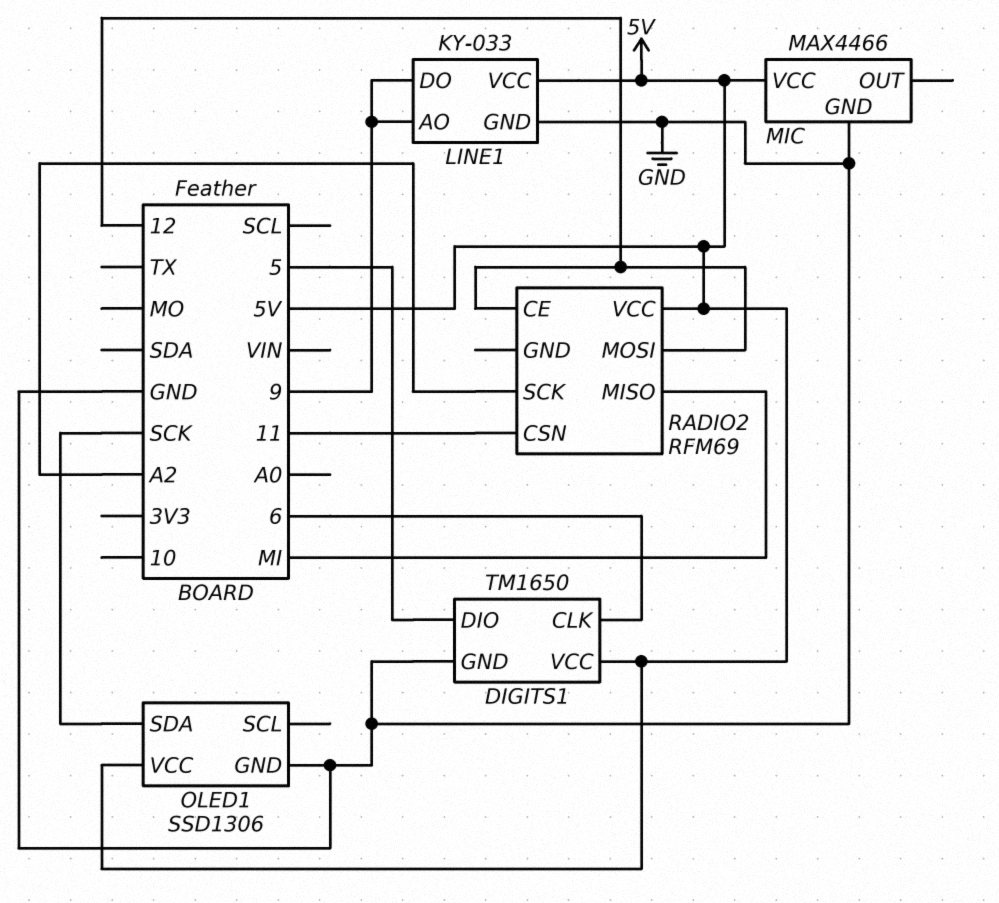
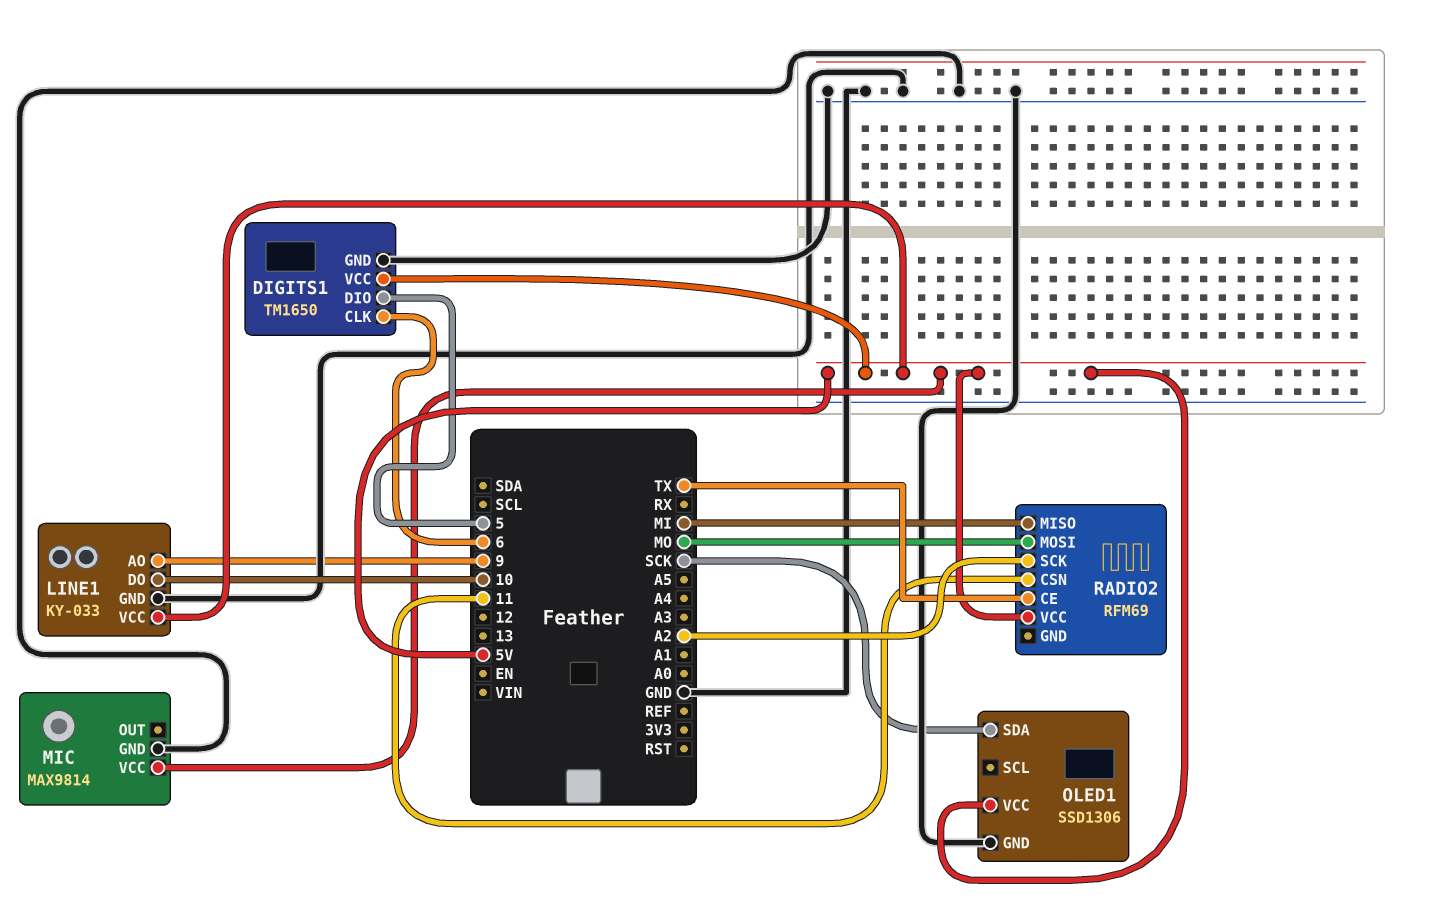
LINE1 pin DO: 9 -> 10
MIC: MAX4466 -> MAX9814
RADIO2 pin CE: 12 -> TX
RADIO2 pin MOSI: 12 -> MO

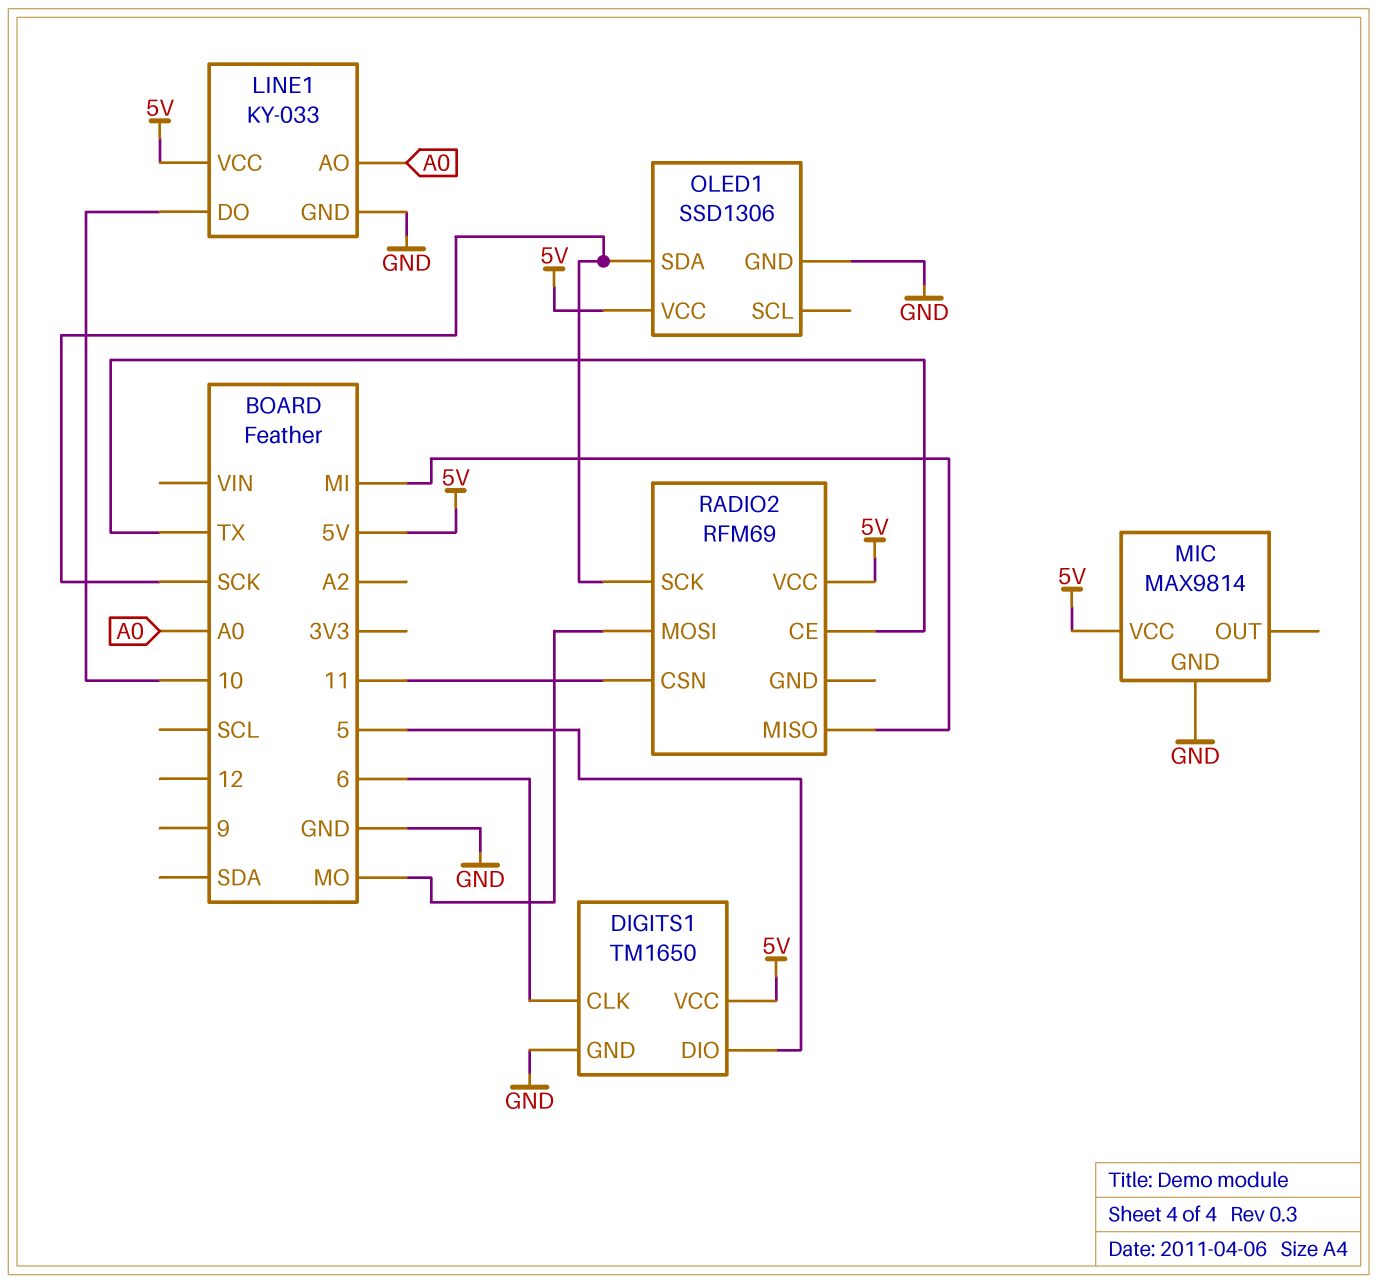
LINE1 pin AO: 9 -> A0
RADIO2 pin SCK: A2 -> SCK

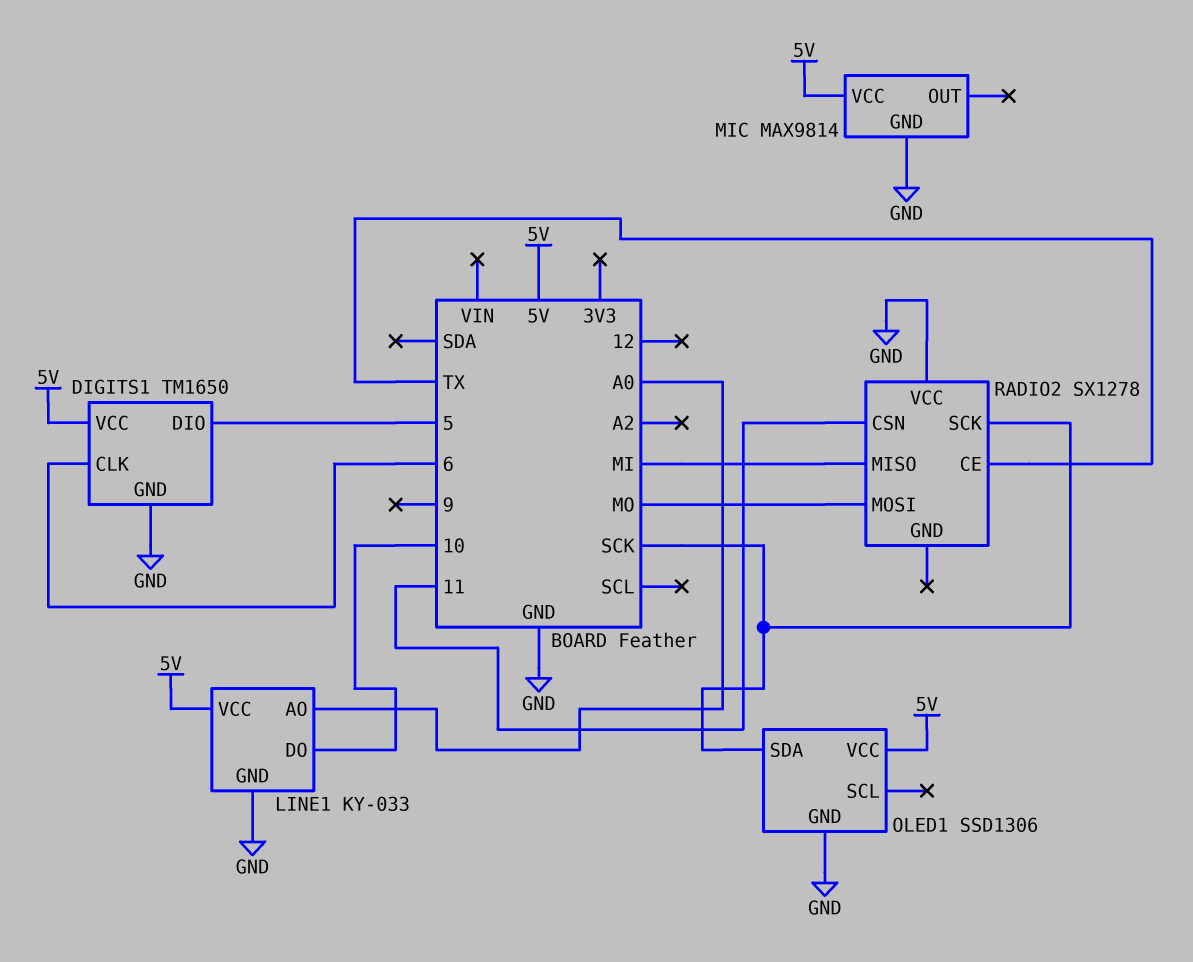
RADIO2: RFM69 -> SX1278
RADIO2 pin VCC: 5V -> GND

